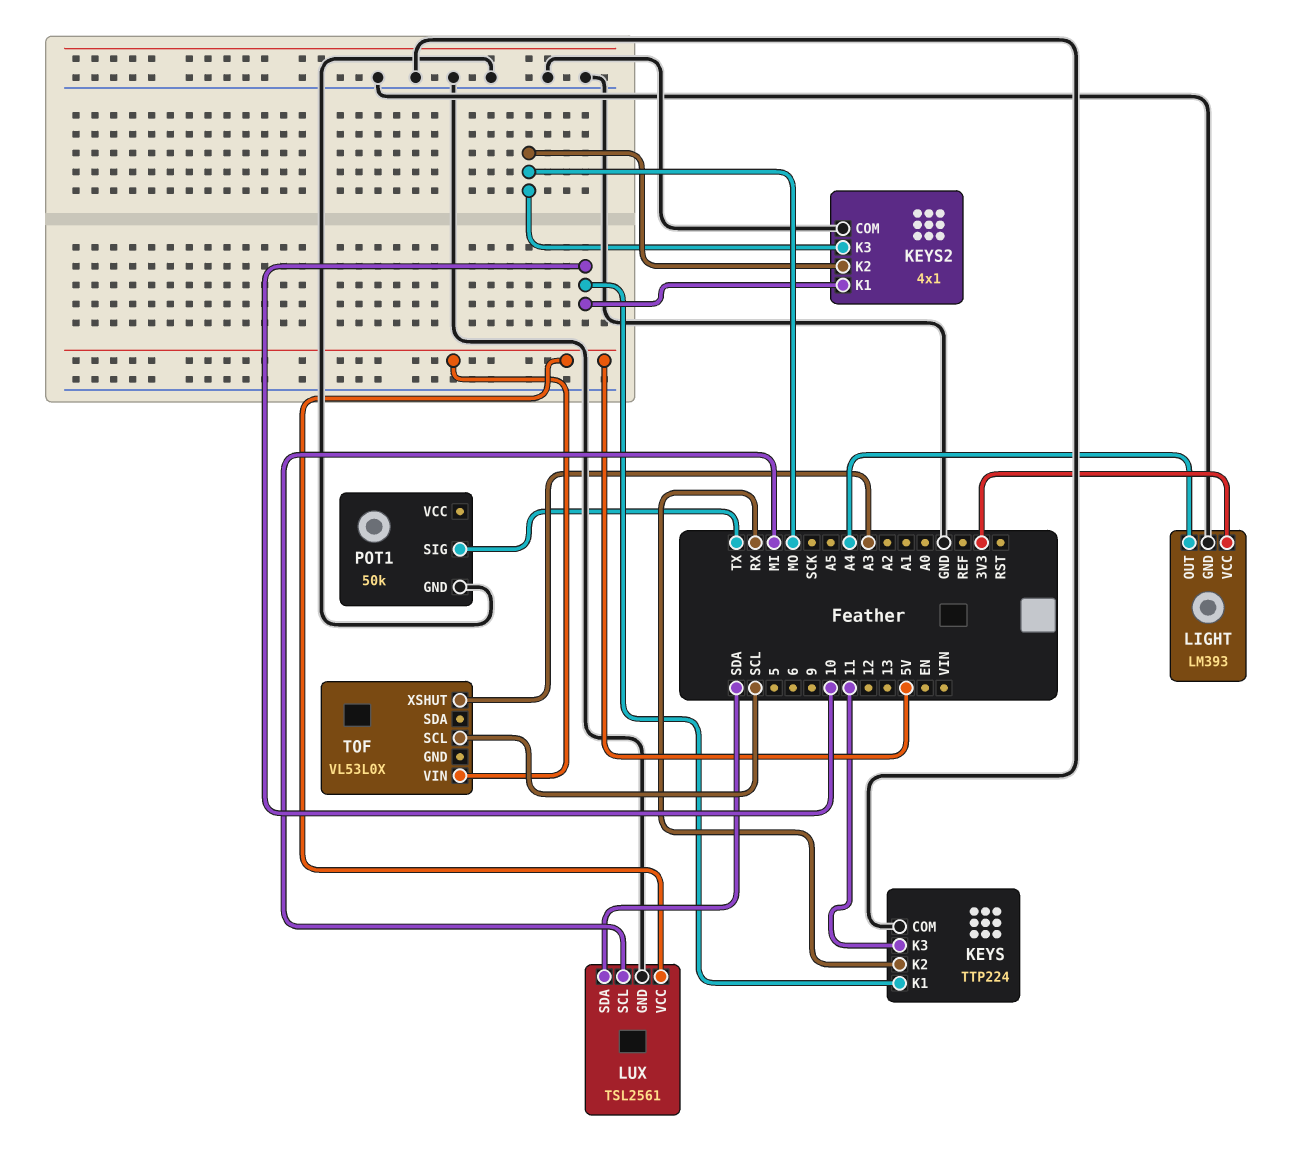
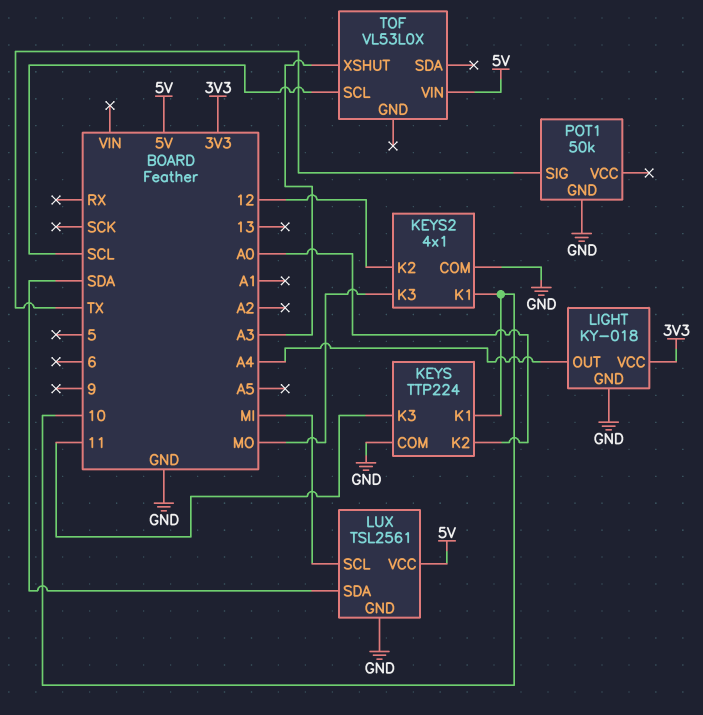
KEYS pin K2: RX -> A0
KEYS2 pin K2: MO -> 12
LIGHT: LM393 -> KY-018

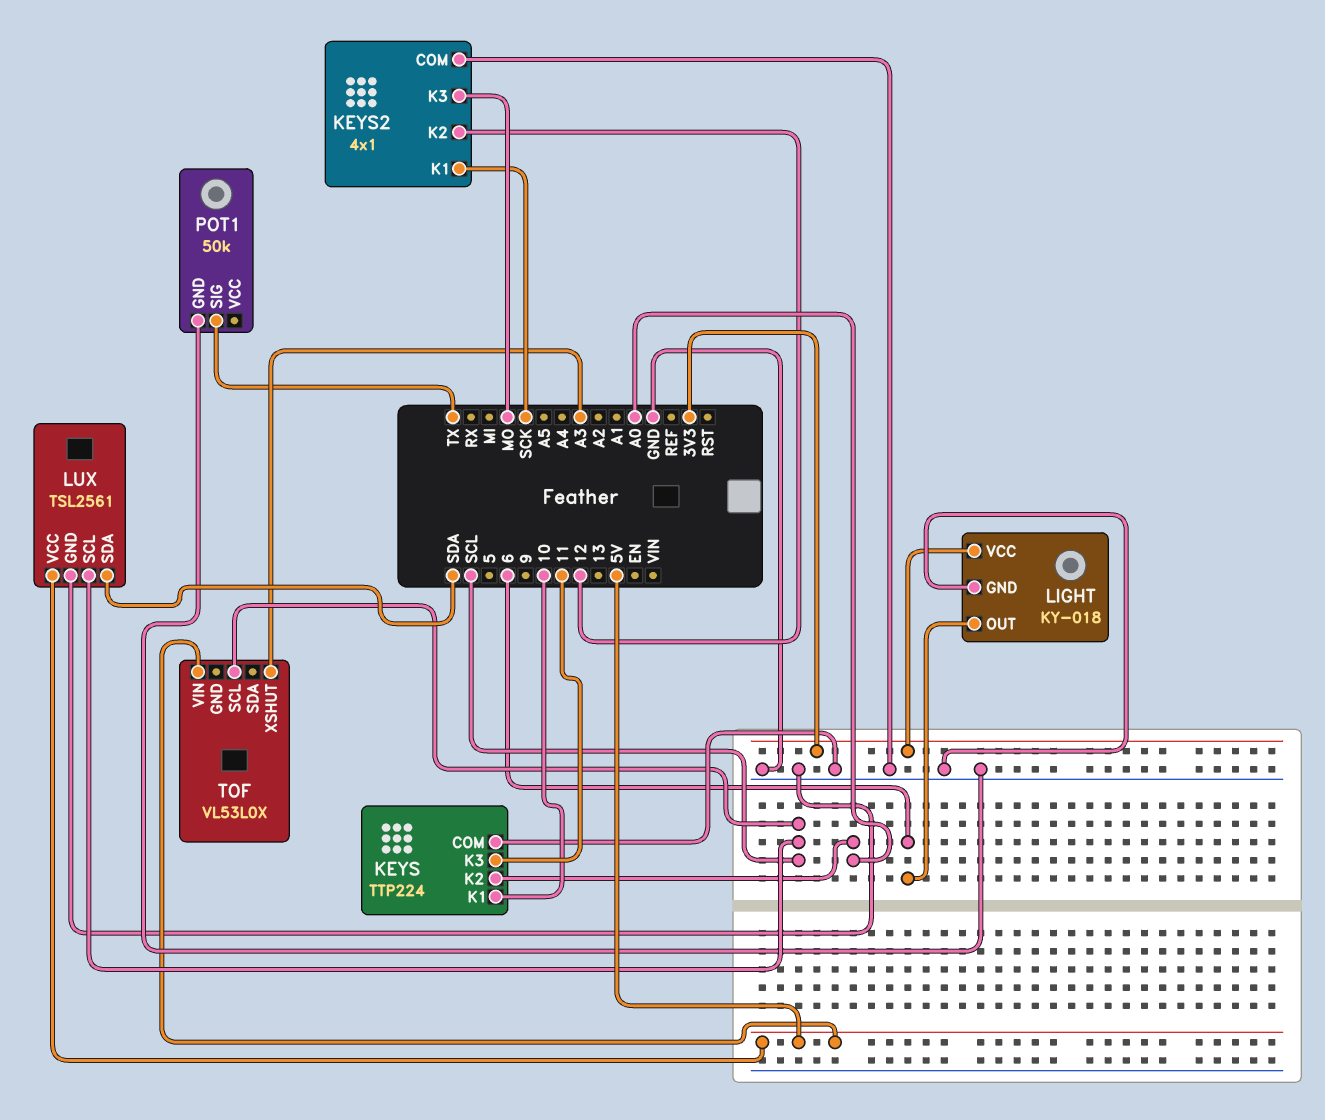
KEYS2 pin K1: 10 -> SCK
LIGHT pin OUT: A4 -> 6
LUX pin SCL: MI -> SCL

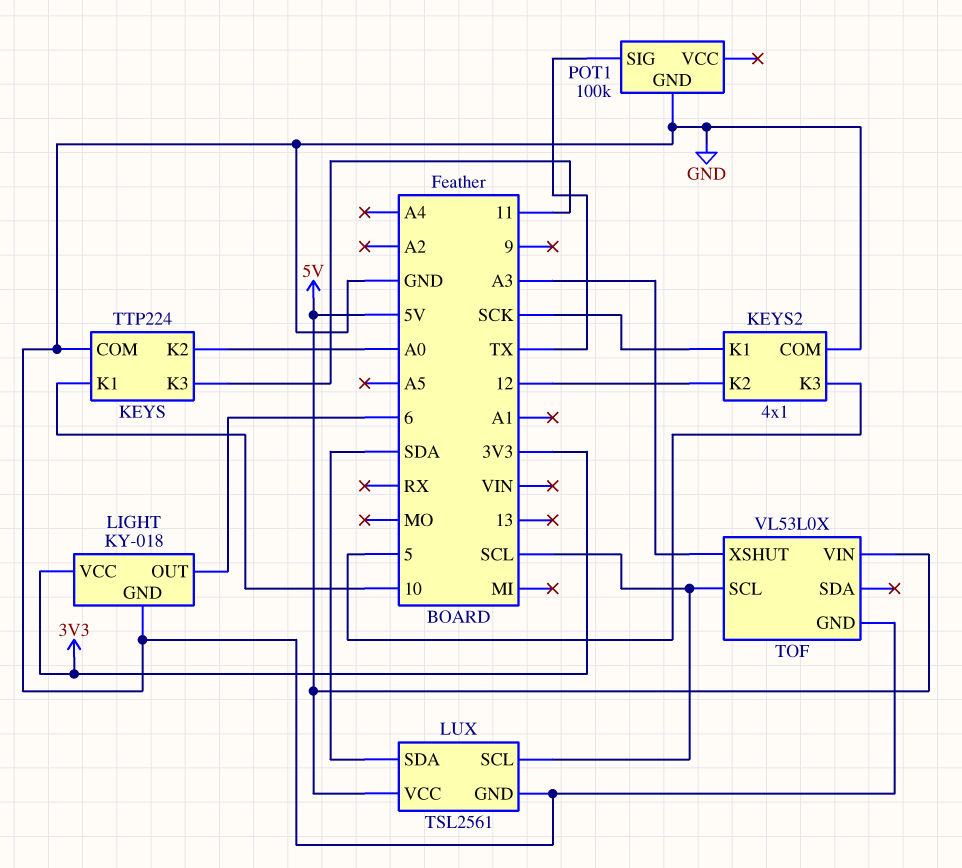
KEYS2 pin K3: MO -> 5
POT1: 50k -> 100k
TOF pin GND: none -> GND

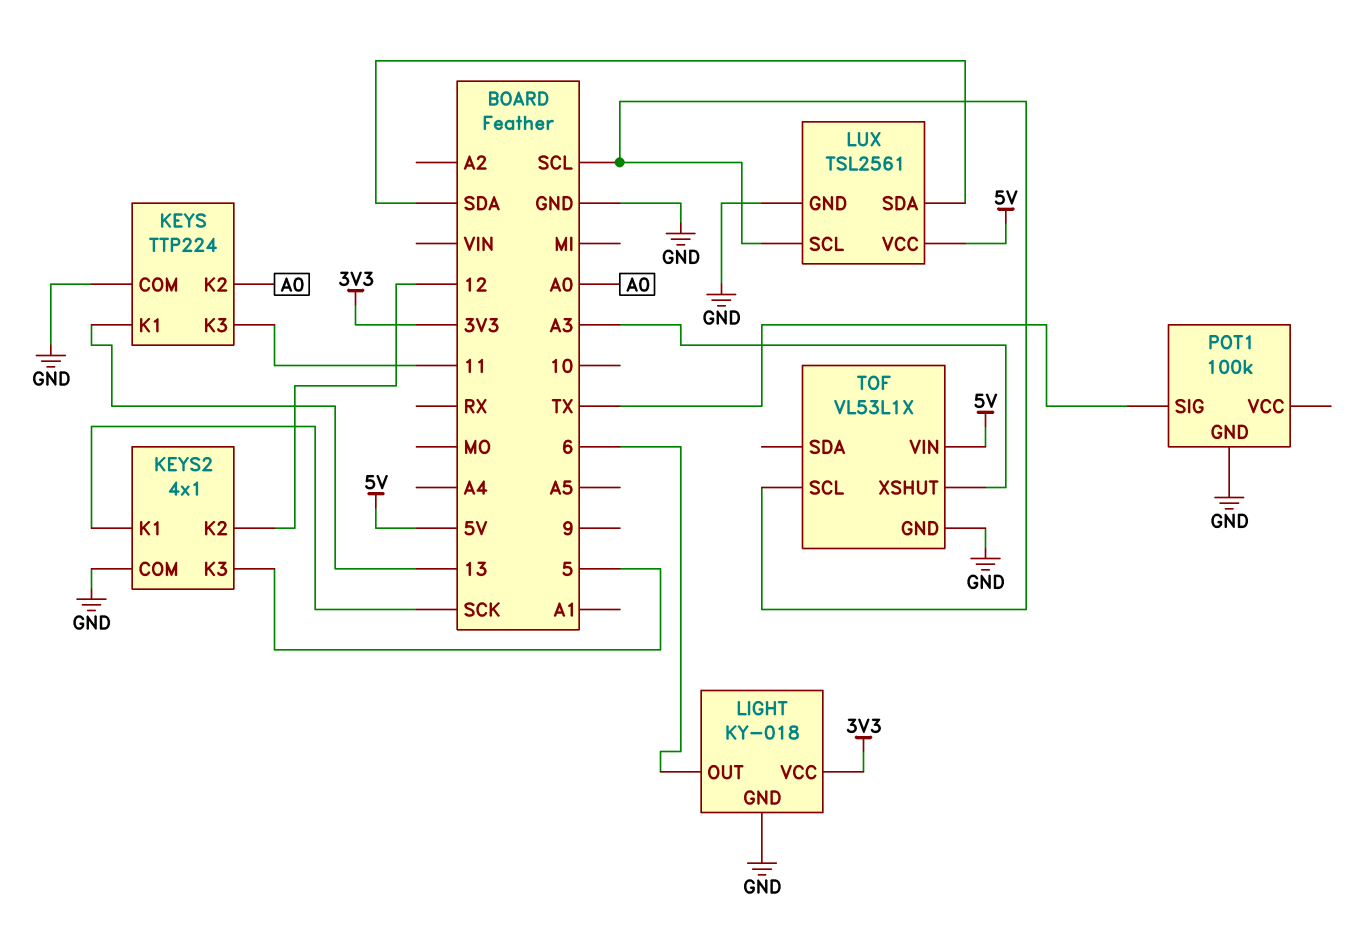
KEYS pin K1: 10 -> 13
TOF: VL53L0X -> VL53L1X

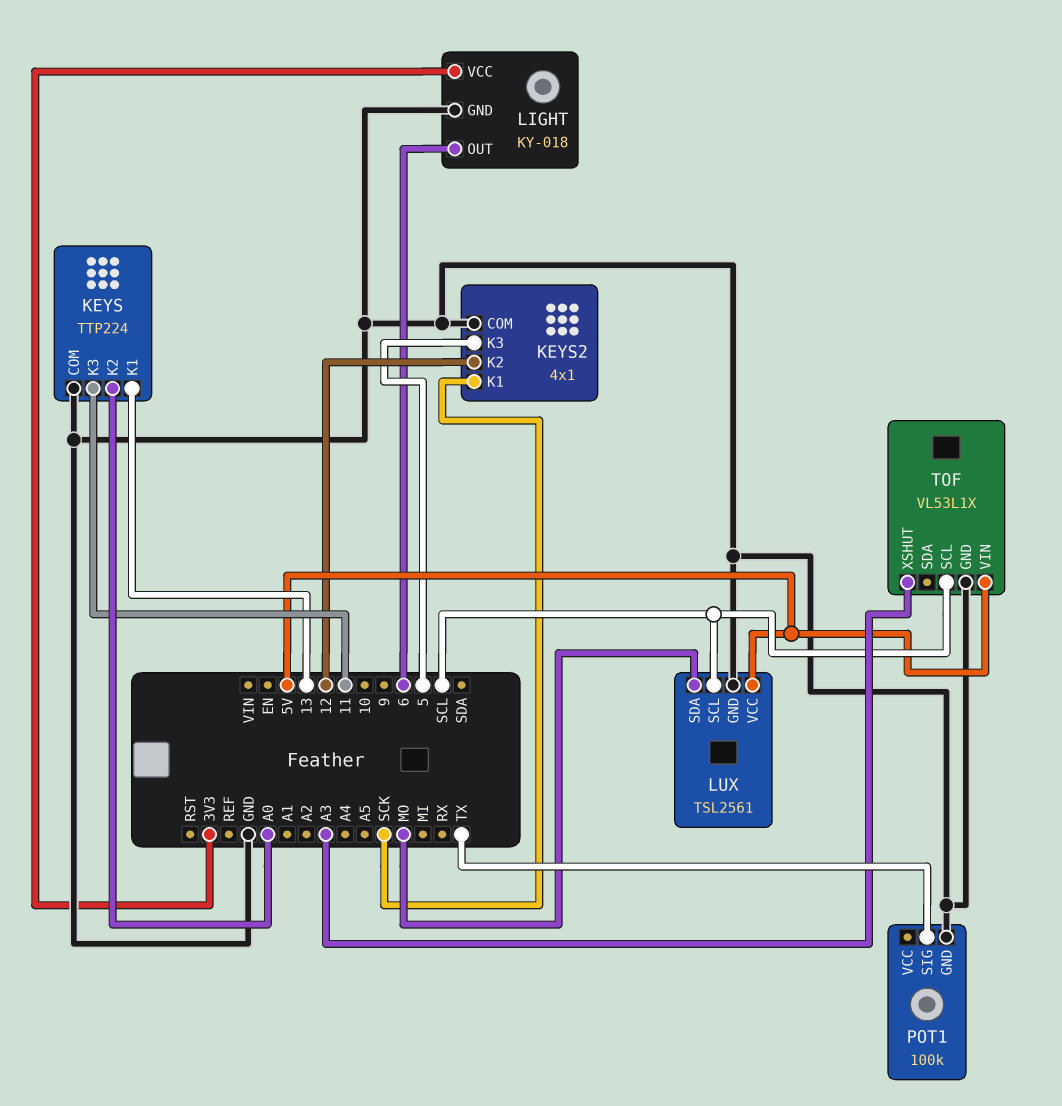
LUX pin SDA: SDA -> MO

